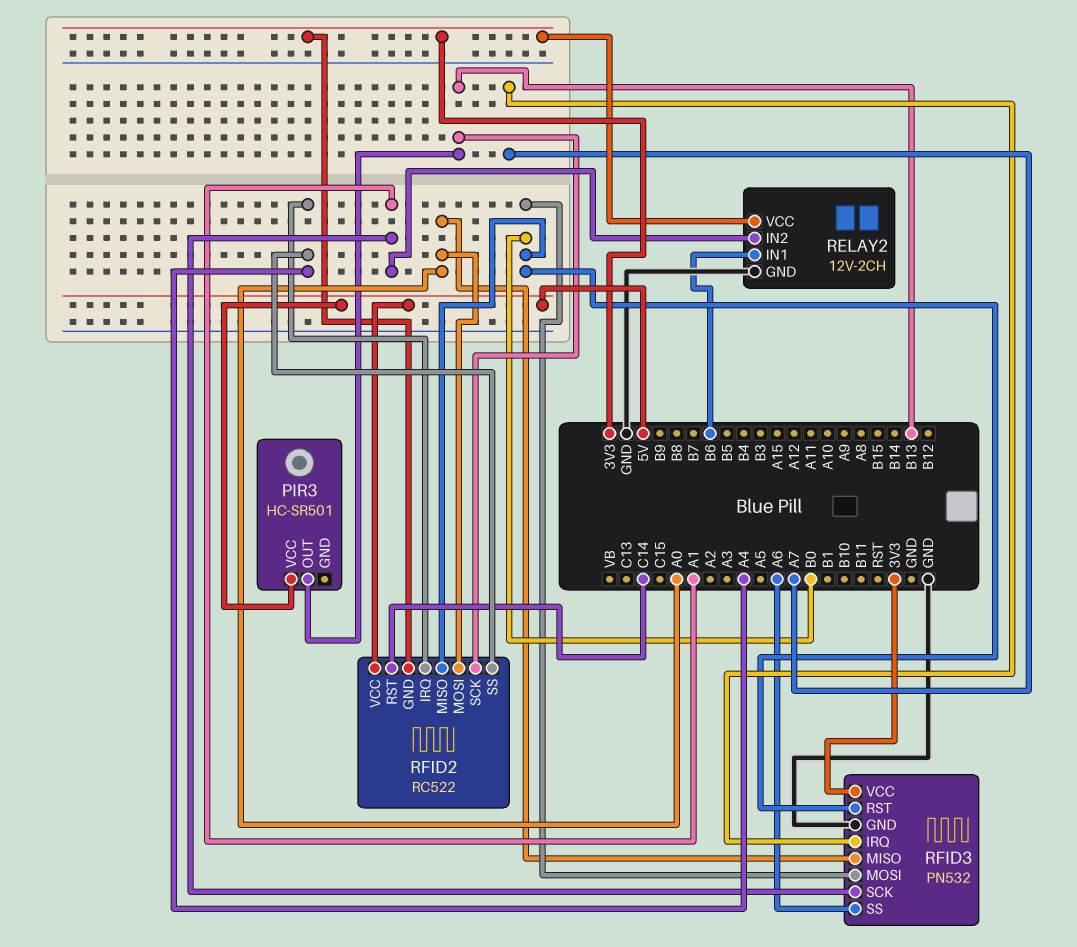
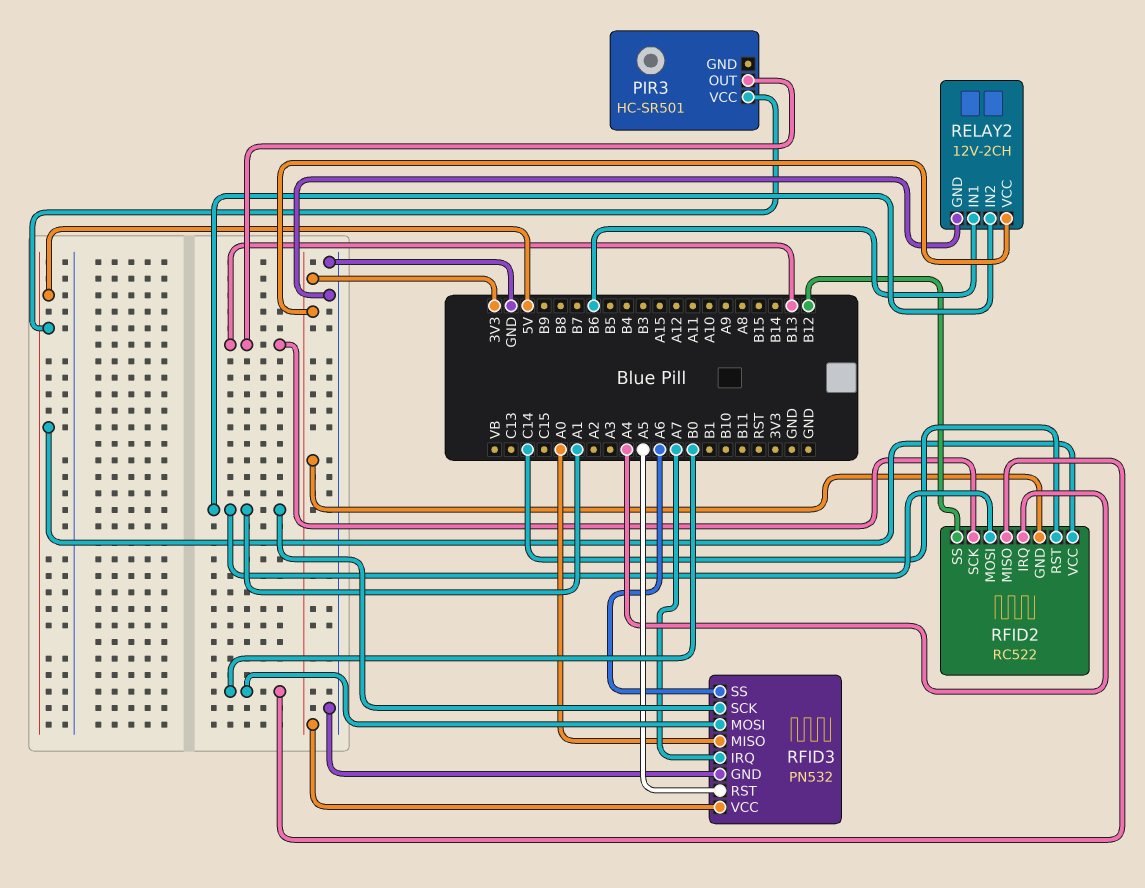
RFID2 pin MOSI: A0 -> A1
RFID2 pin SS: A4 -> B12
RFID3 pin RST: B0 -> A5

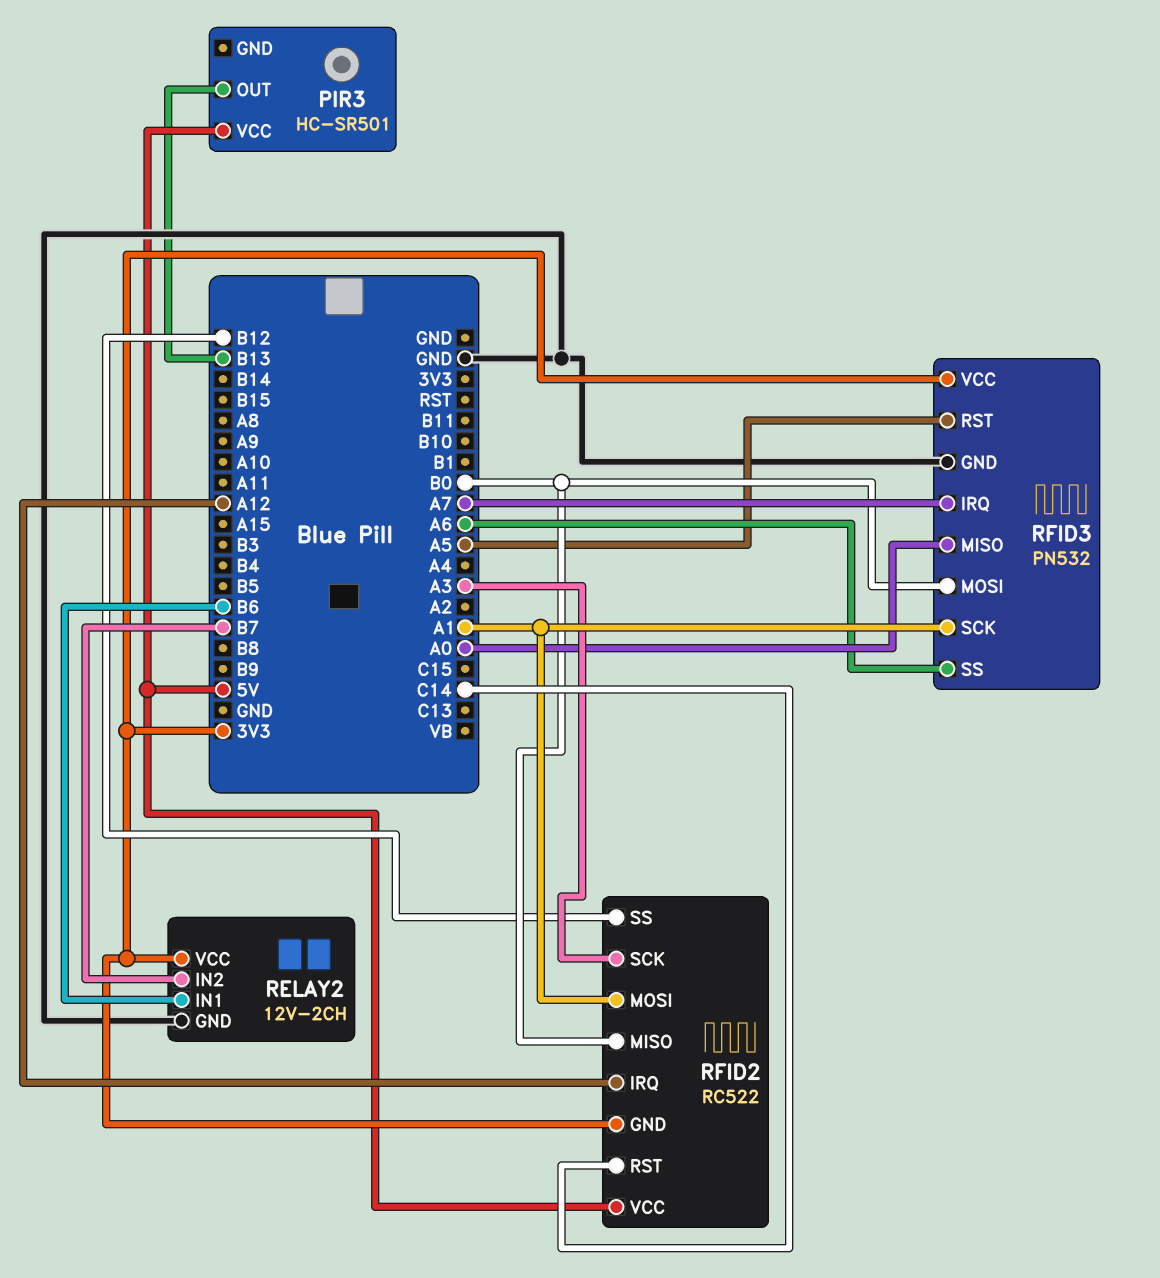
RELAY2 pin IN2: A1 -> B7
RFID2 pin IRQ: A4 -> A12
RFID2 pin SCK: B13 -> A3

